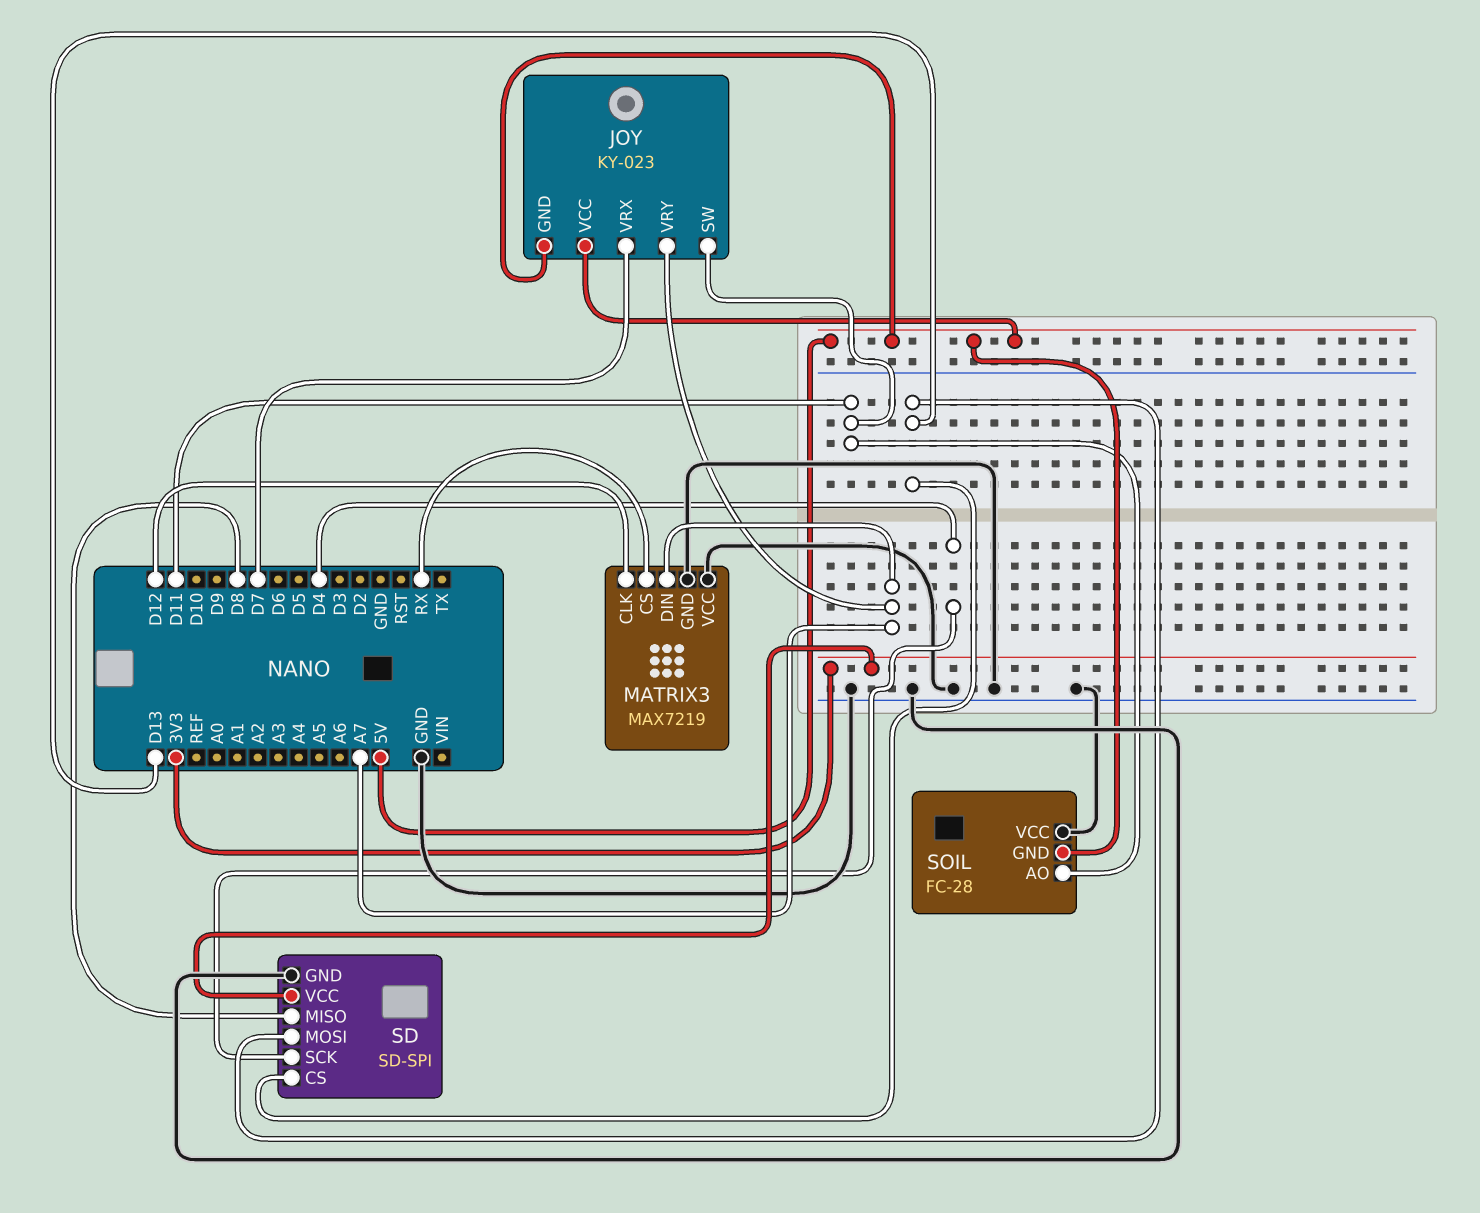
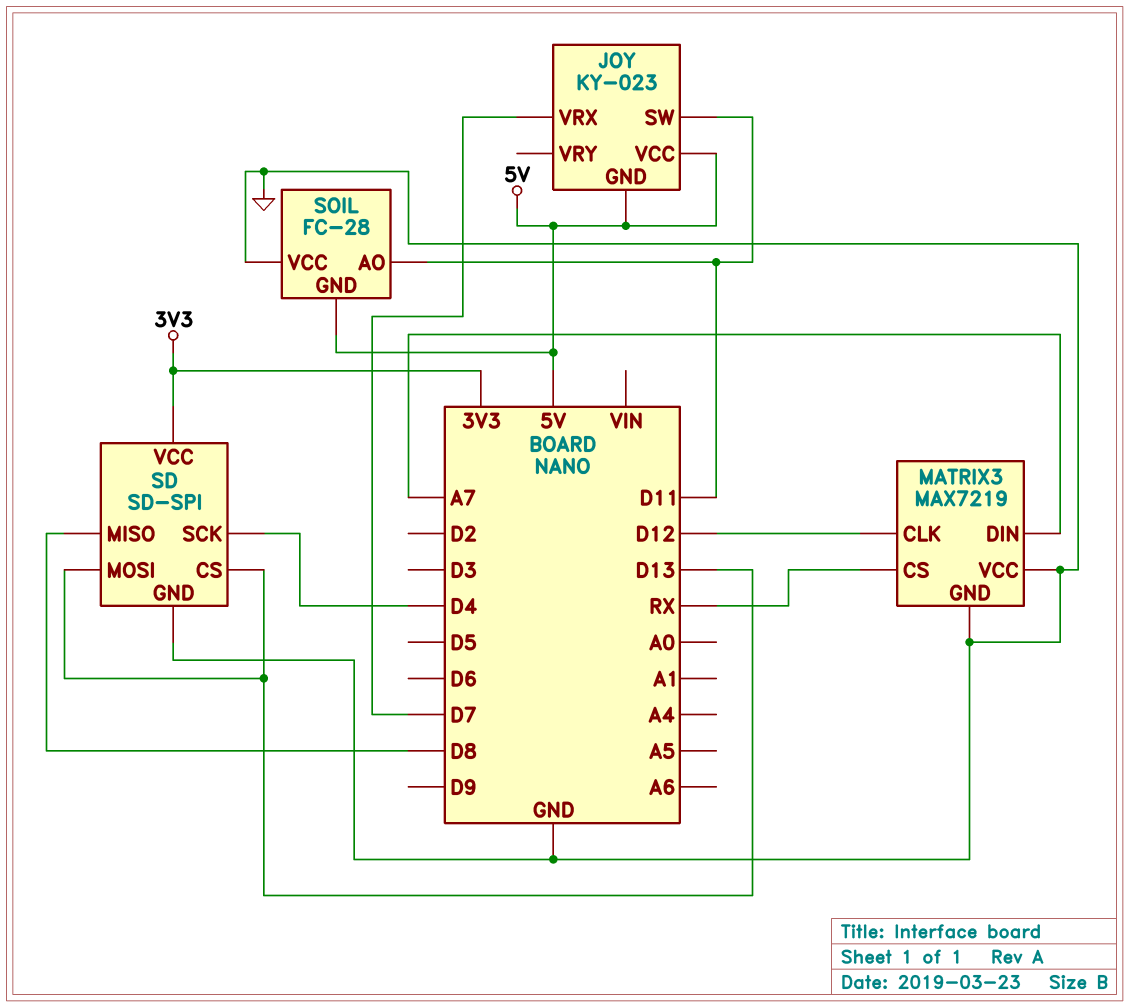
JOY pin VRY: A7 -> none

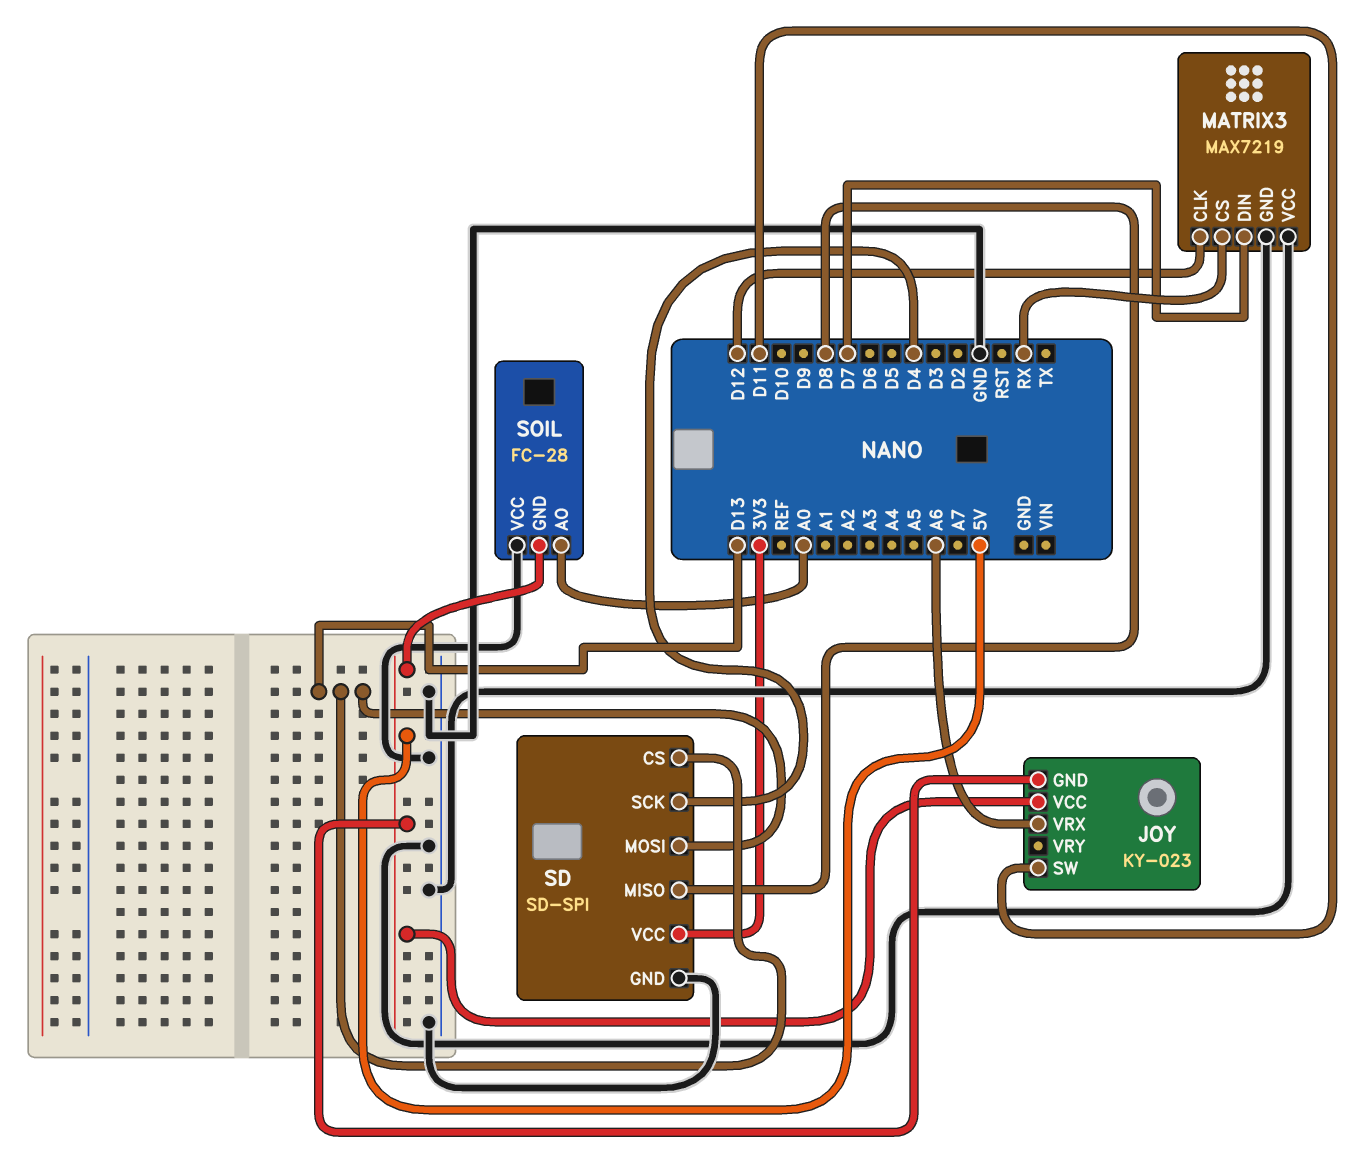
JOY pin VRX: D7 -> A6
MATRIX3 pin DIN: A7 -> D7
SOIL pin AO: D11 -> A0

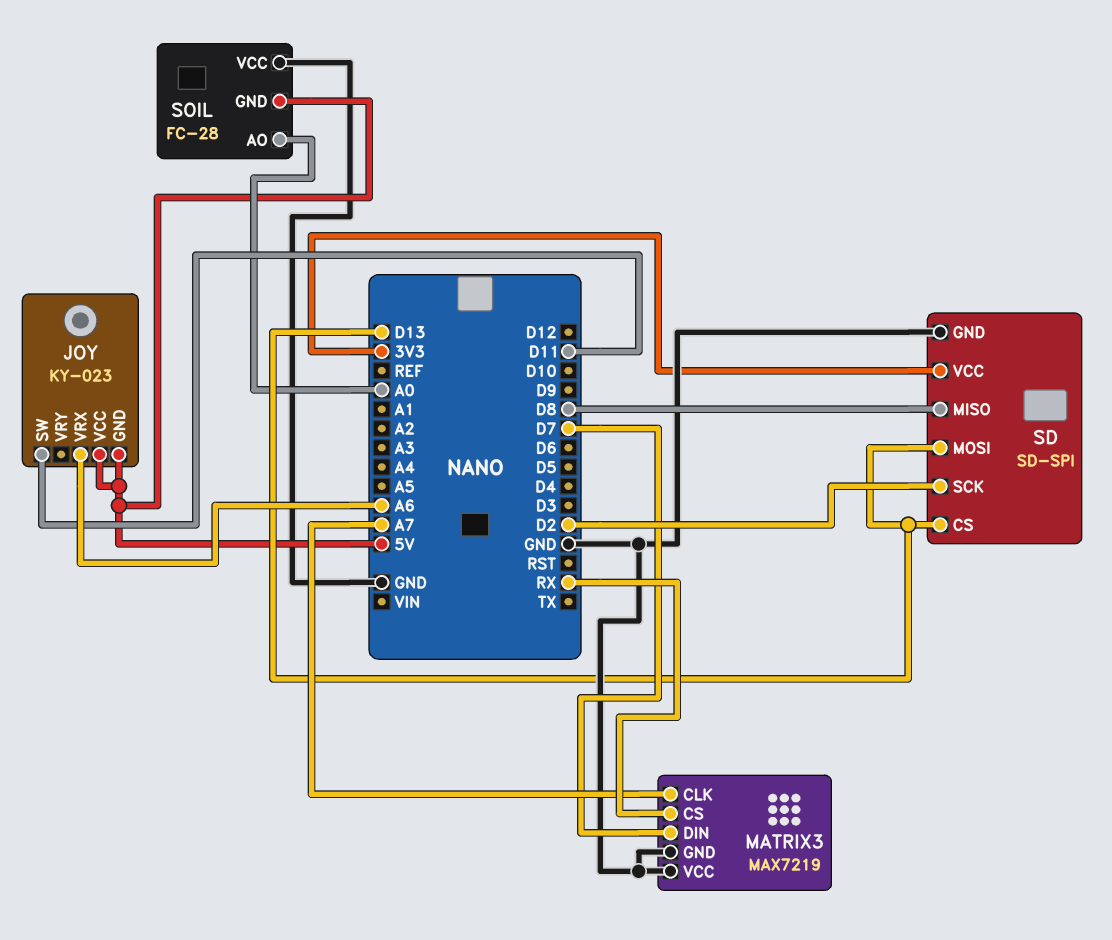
MATRIX3 pin CLK: D12 -> A7
SD pin SCK: D4 -> D2

